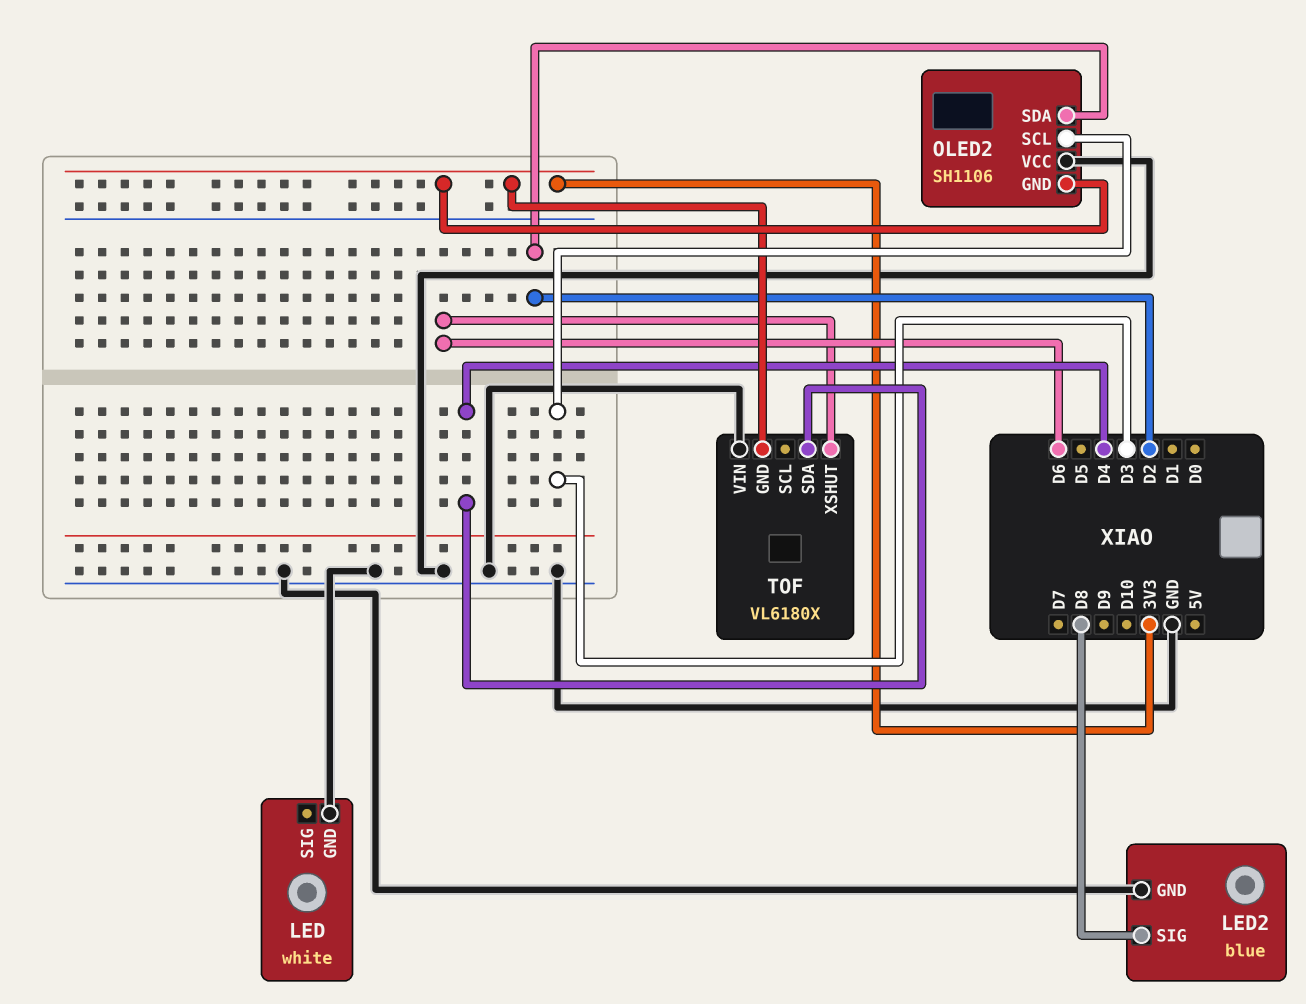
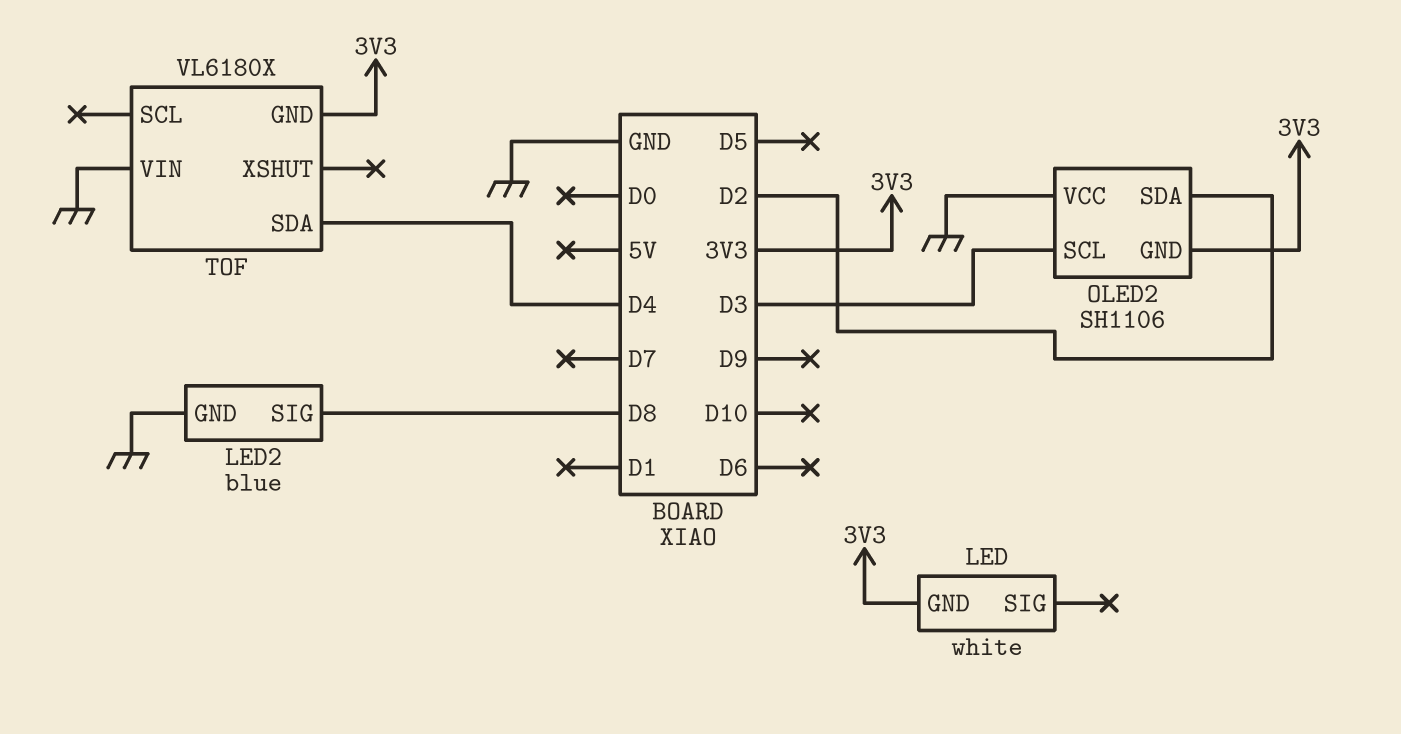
LED pin GND: GND -> 3V3
TOF pin XSHUT: D6 -> none

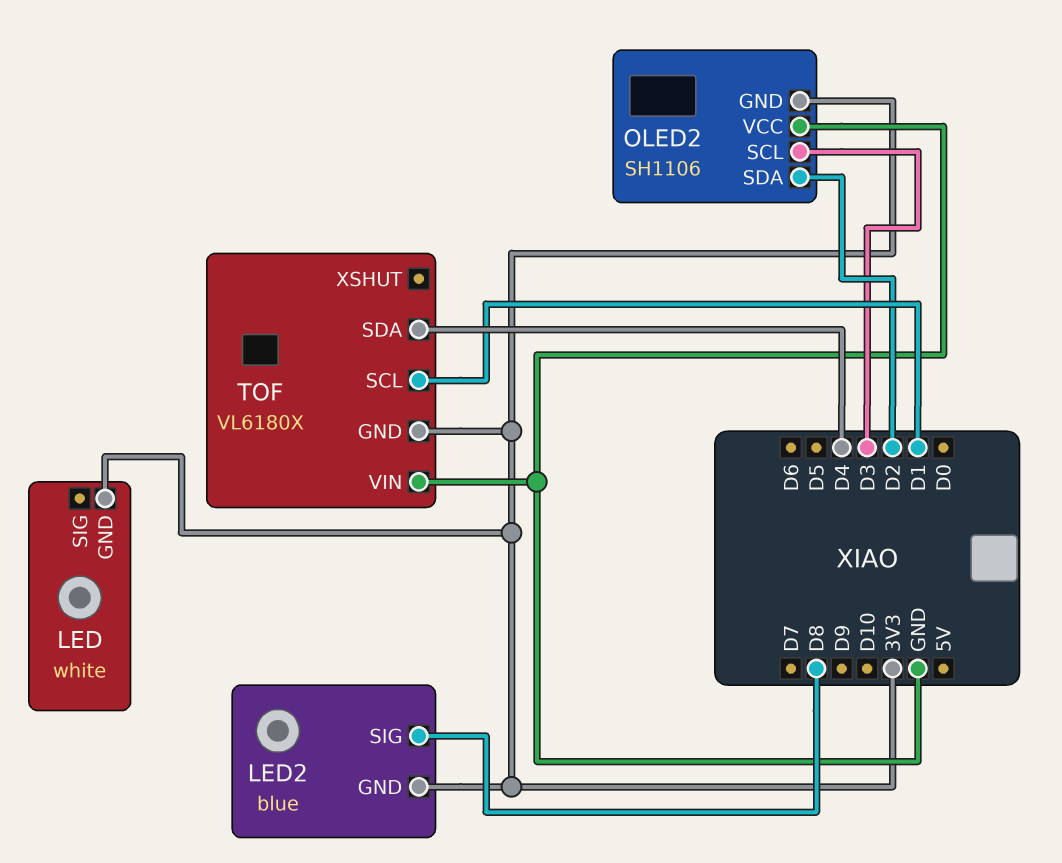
LED2 pin GND: GND -> 3V3
TOF pin SCL: none -> D1

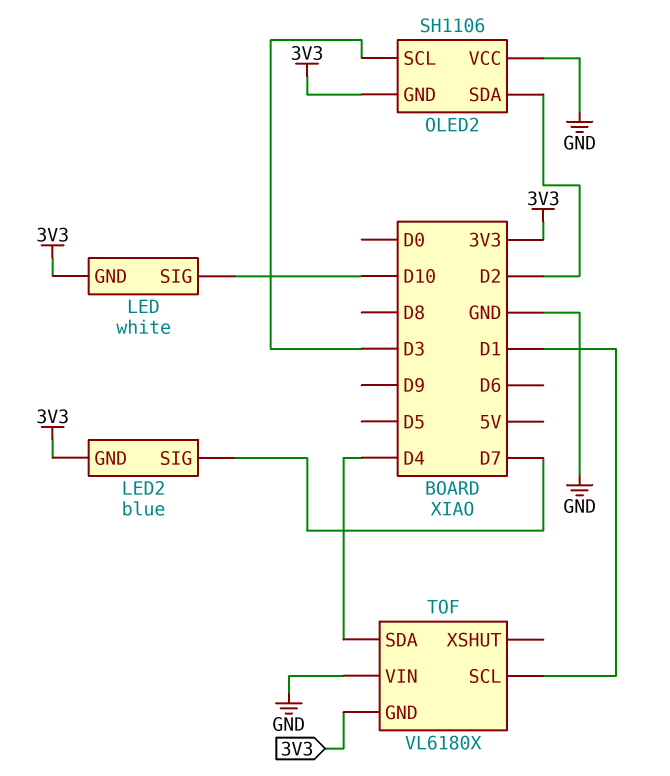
LED pin SIG: none -> D10
LED2 pin SIG: D8 -> D7

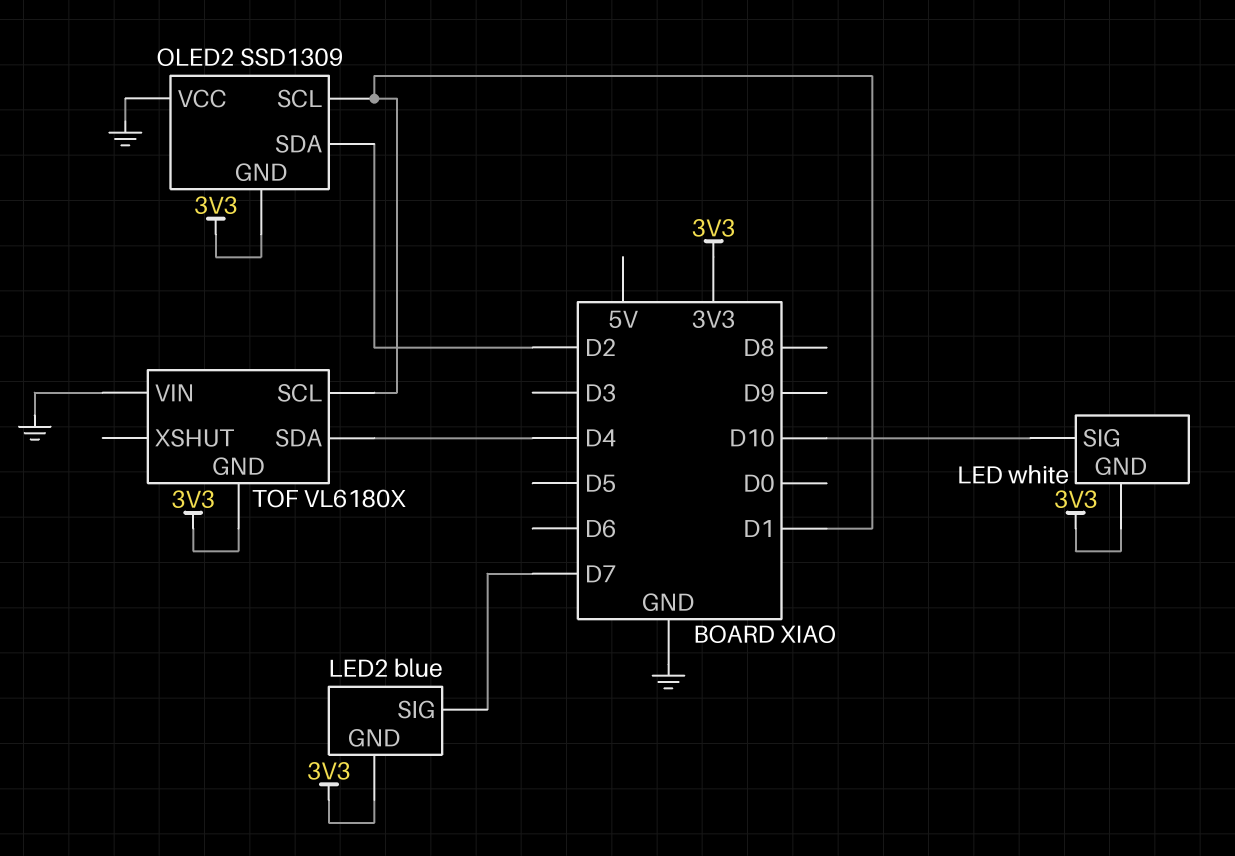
OLED2: SH1106 -> SSD1309
OLED2 pin SCL: D3 -> D1

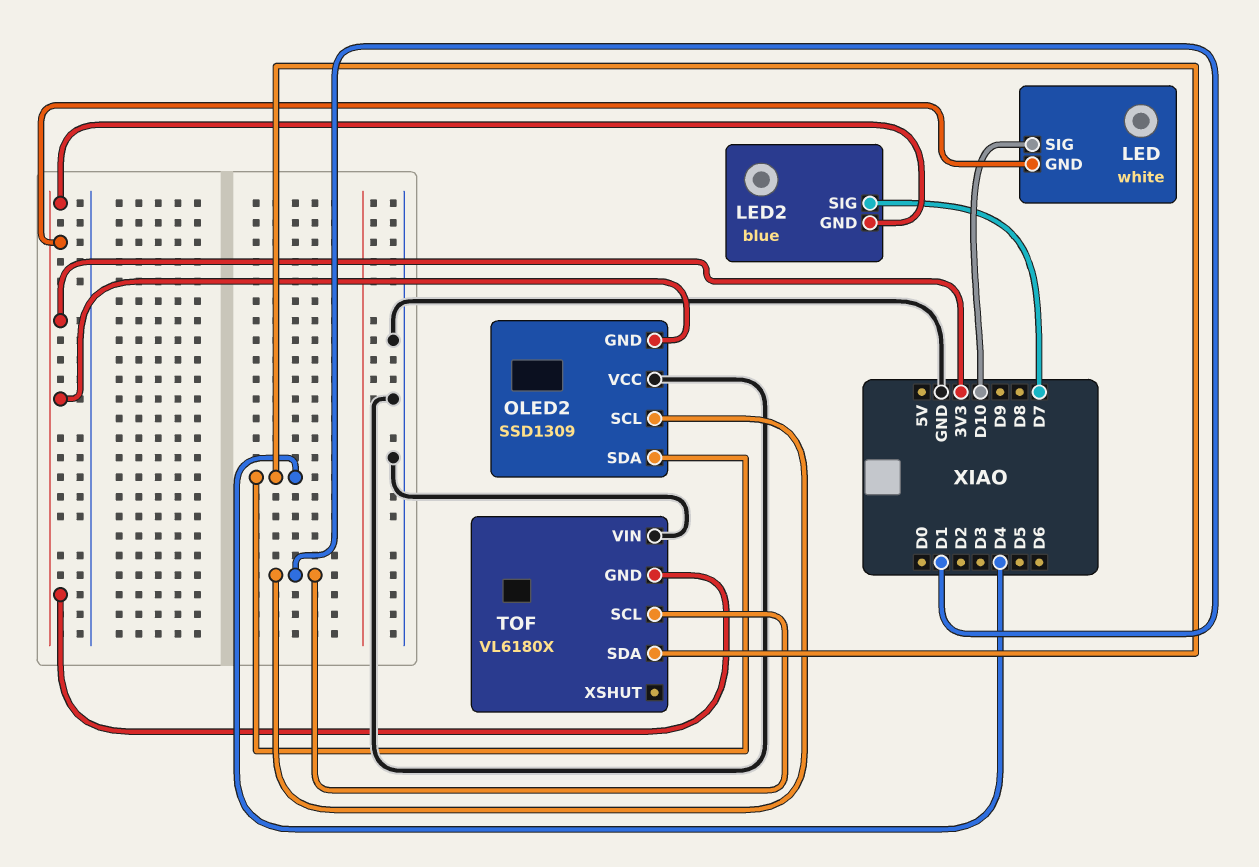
OLED2 pin SDA: D2 -> D4

